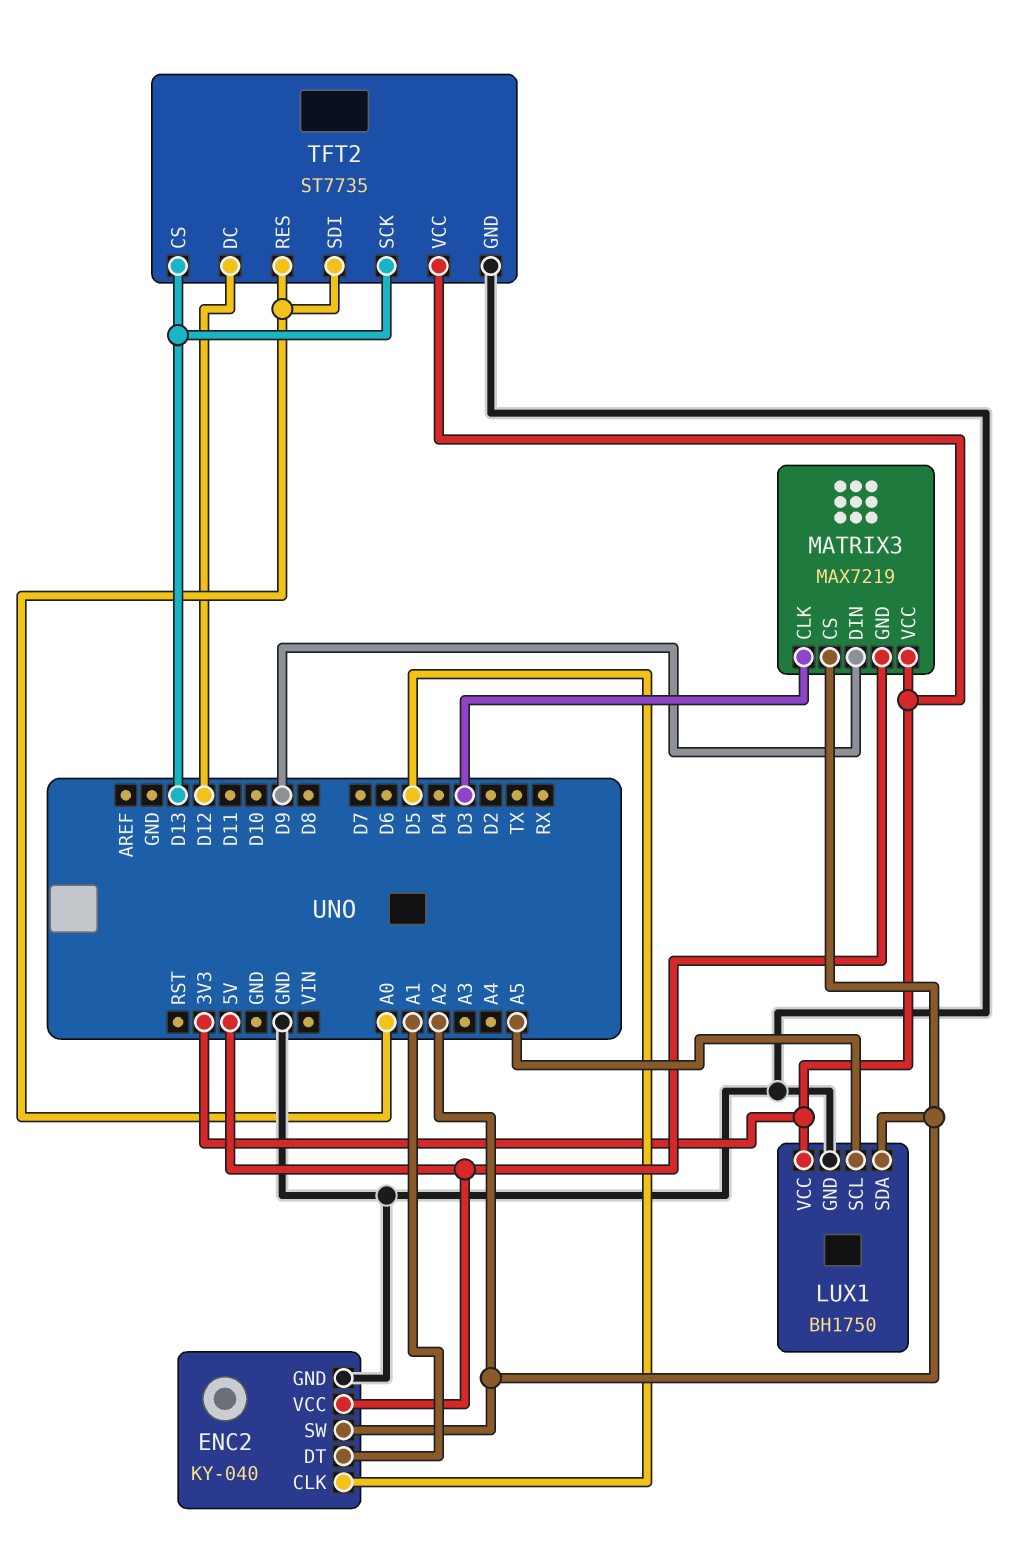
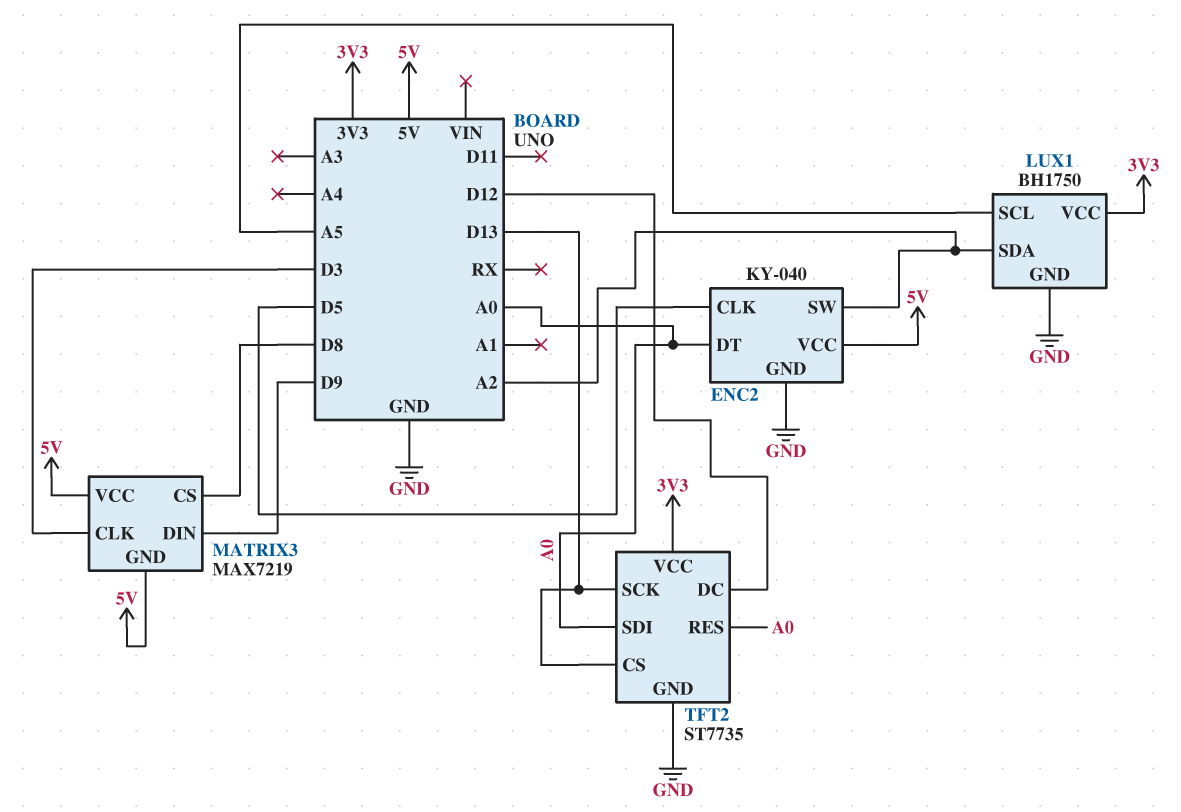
ENC2 pin DT: A1 -> A0
MATRIX3 pin CS: A2 -> D8
MATRIX3 pin VCC: 3V3 -> 5V

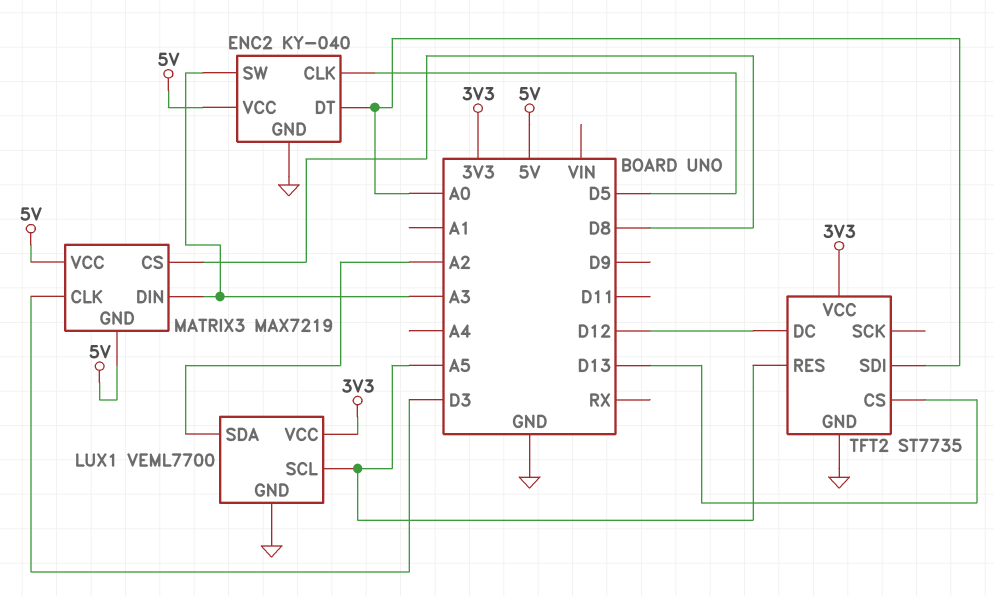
ENC2 pin SW: A2 -> A3
LUX1: BH1750 -> VEML7700
MATRIX3 pin DIN: D9 -> A3
TFT2 pin RES: A0 -> A5
TFT2 pin SCK: D13 -> none

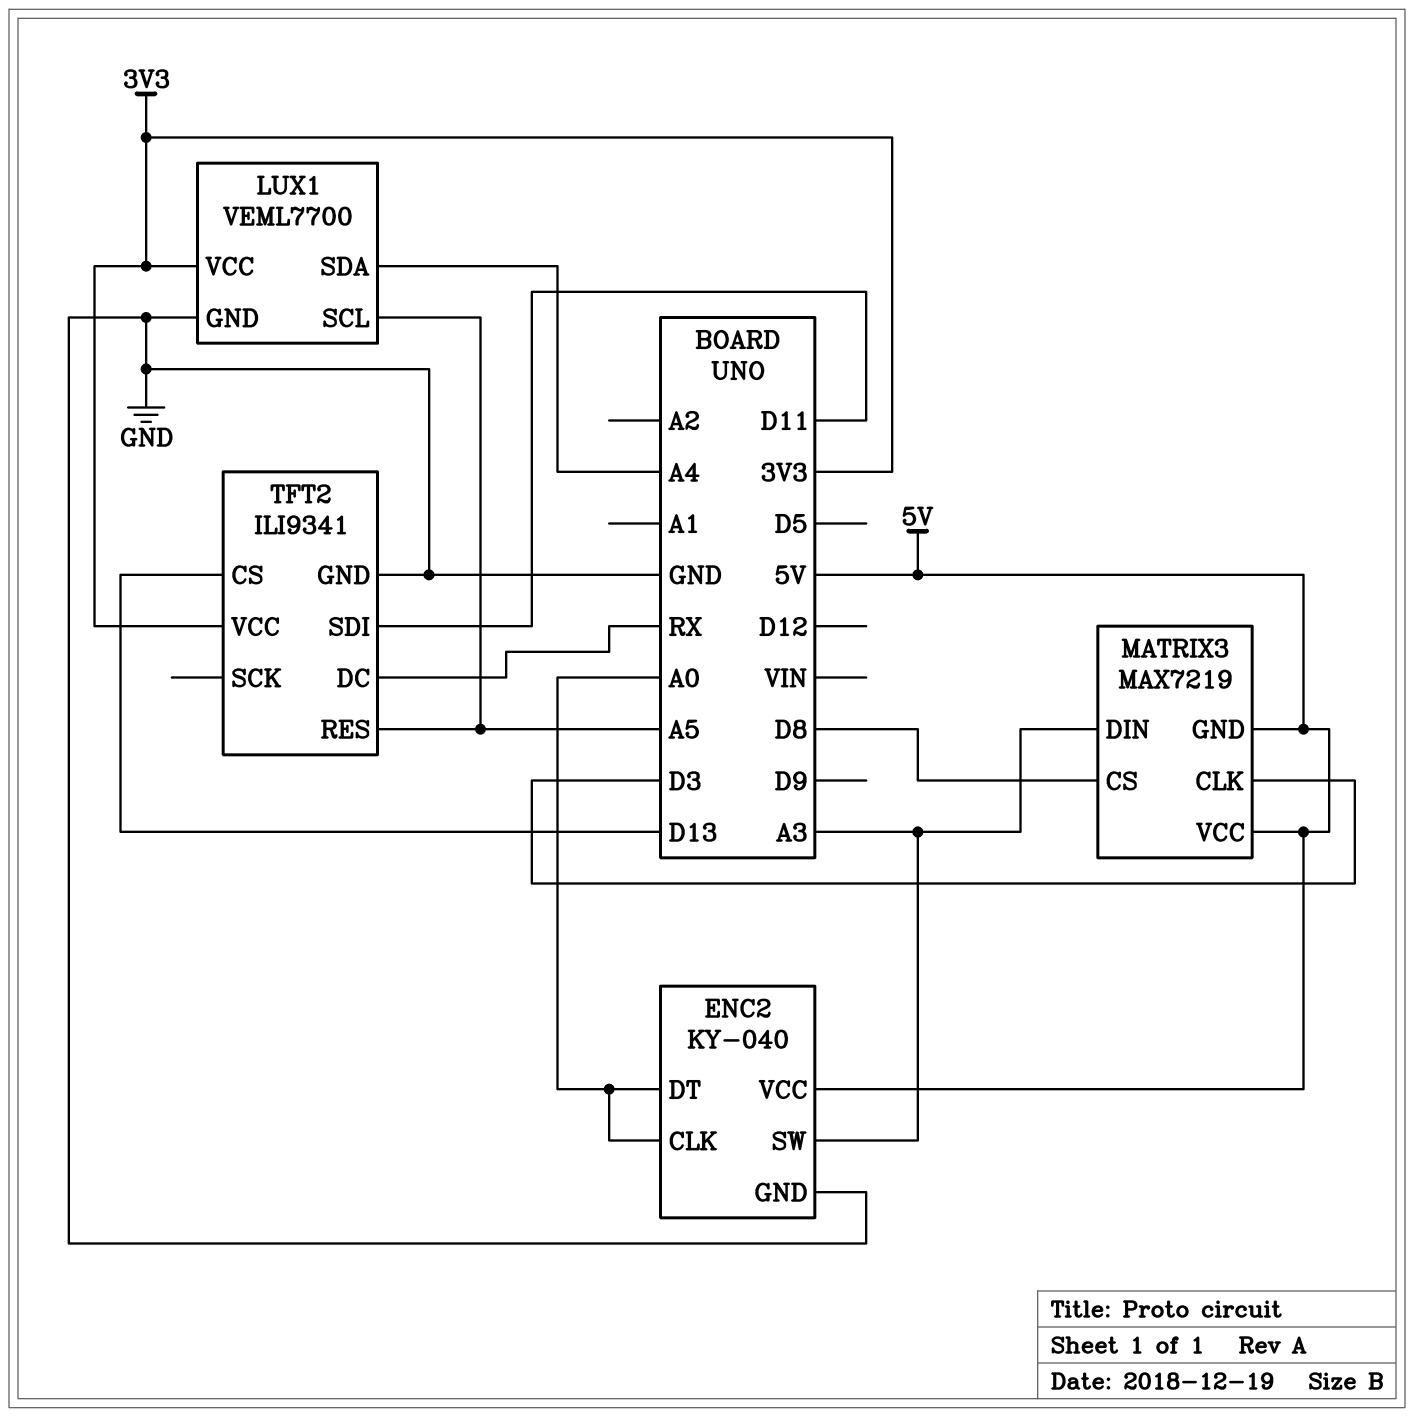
ENC2 pin CLK: D5 -> A0
LUX1 pin SDA: A2 -> A4
TFT2: ST7735 -> ILI9341
TFT2 pin DC: D12 -> RX
TFT2 pin SDI: A0 -> D11

